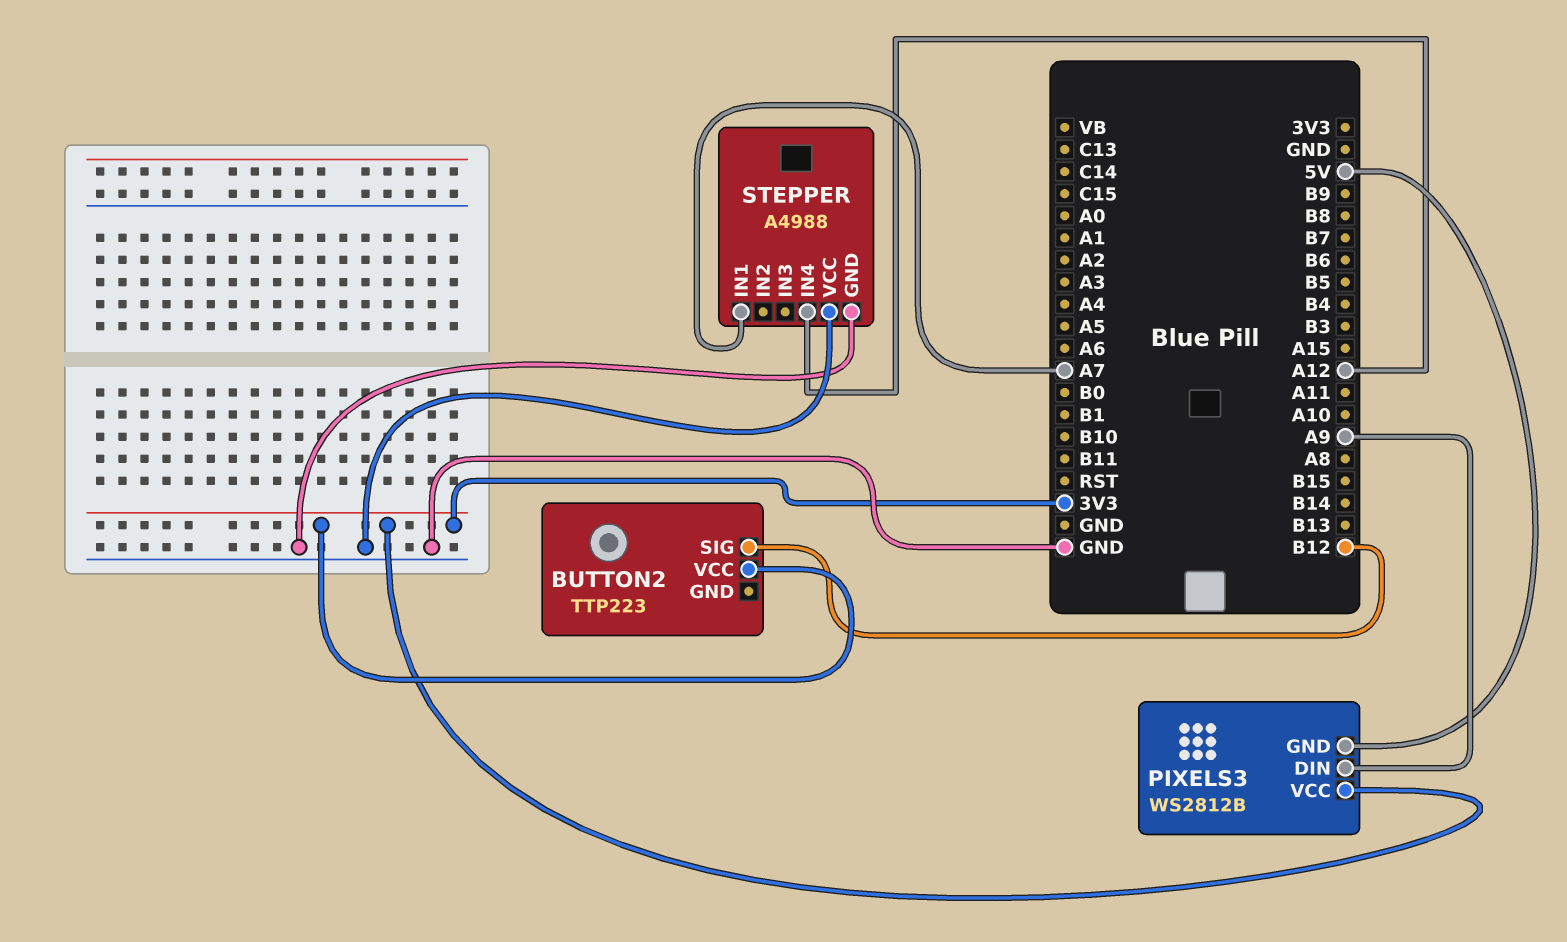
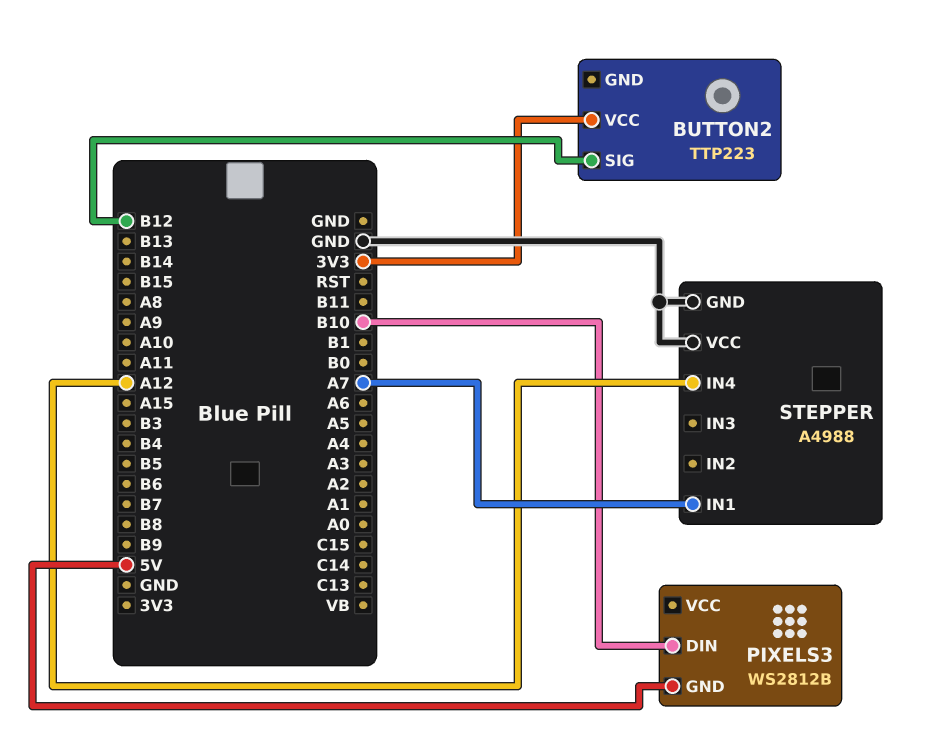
PIXELS3 pin DIN: A9 -> B10
PIXELS3 pin VCC: 3V3 -> none

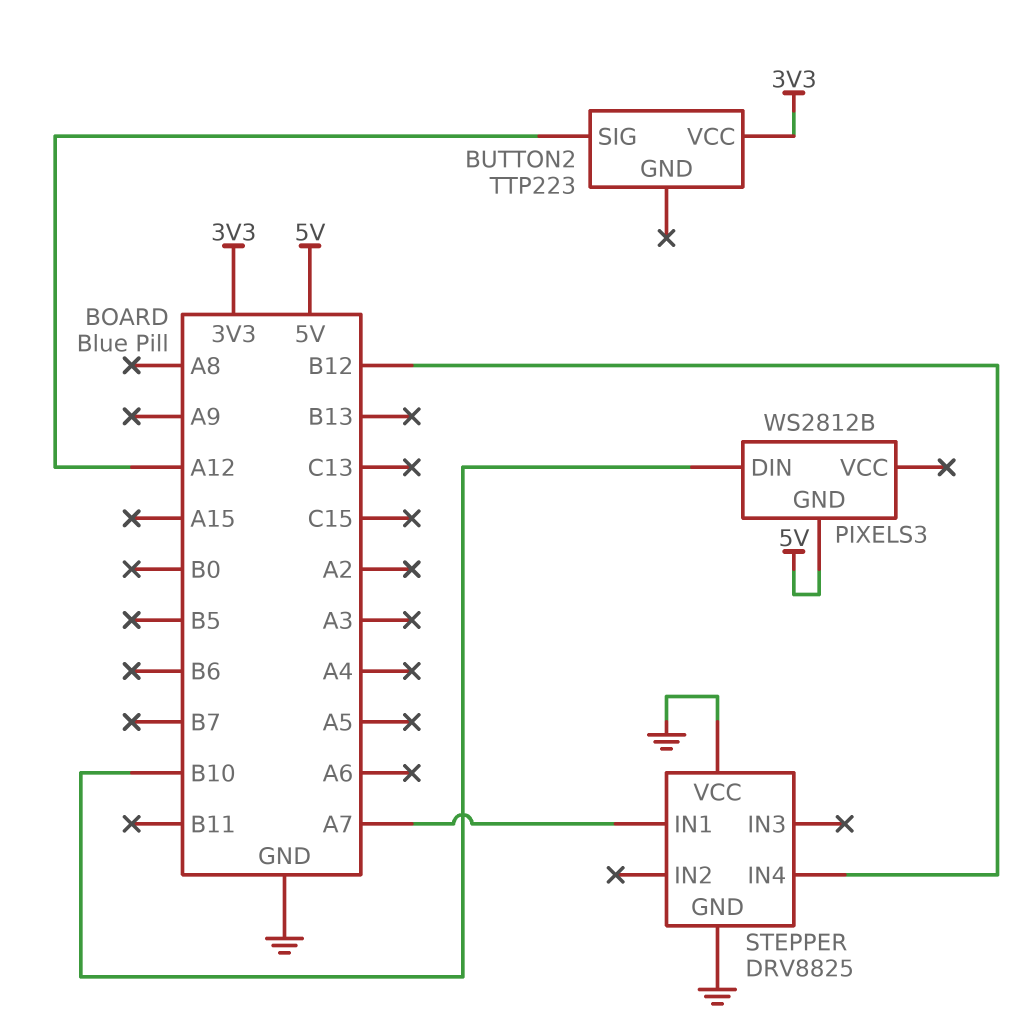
BUTTON2 pin SIG: B12 -> A12
STEPPER: A4988 -> DRV8825
STEPPER pin IN4: A12 -> B12

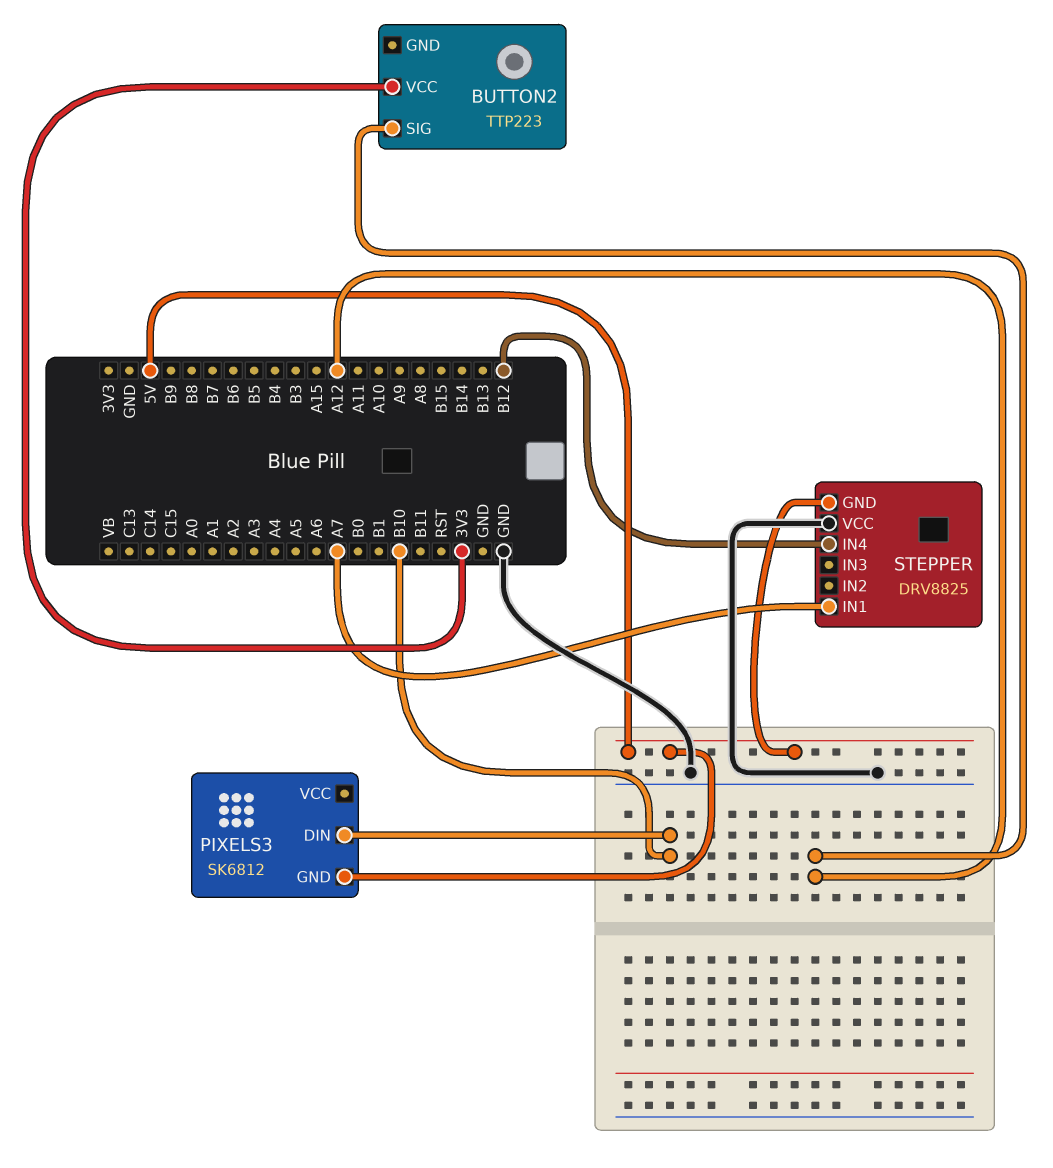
PIXELS3: WS2812B -> SK6812
STEPPER pin GND: GND -> 5V

